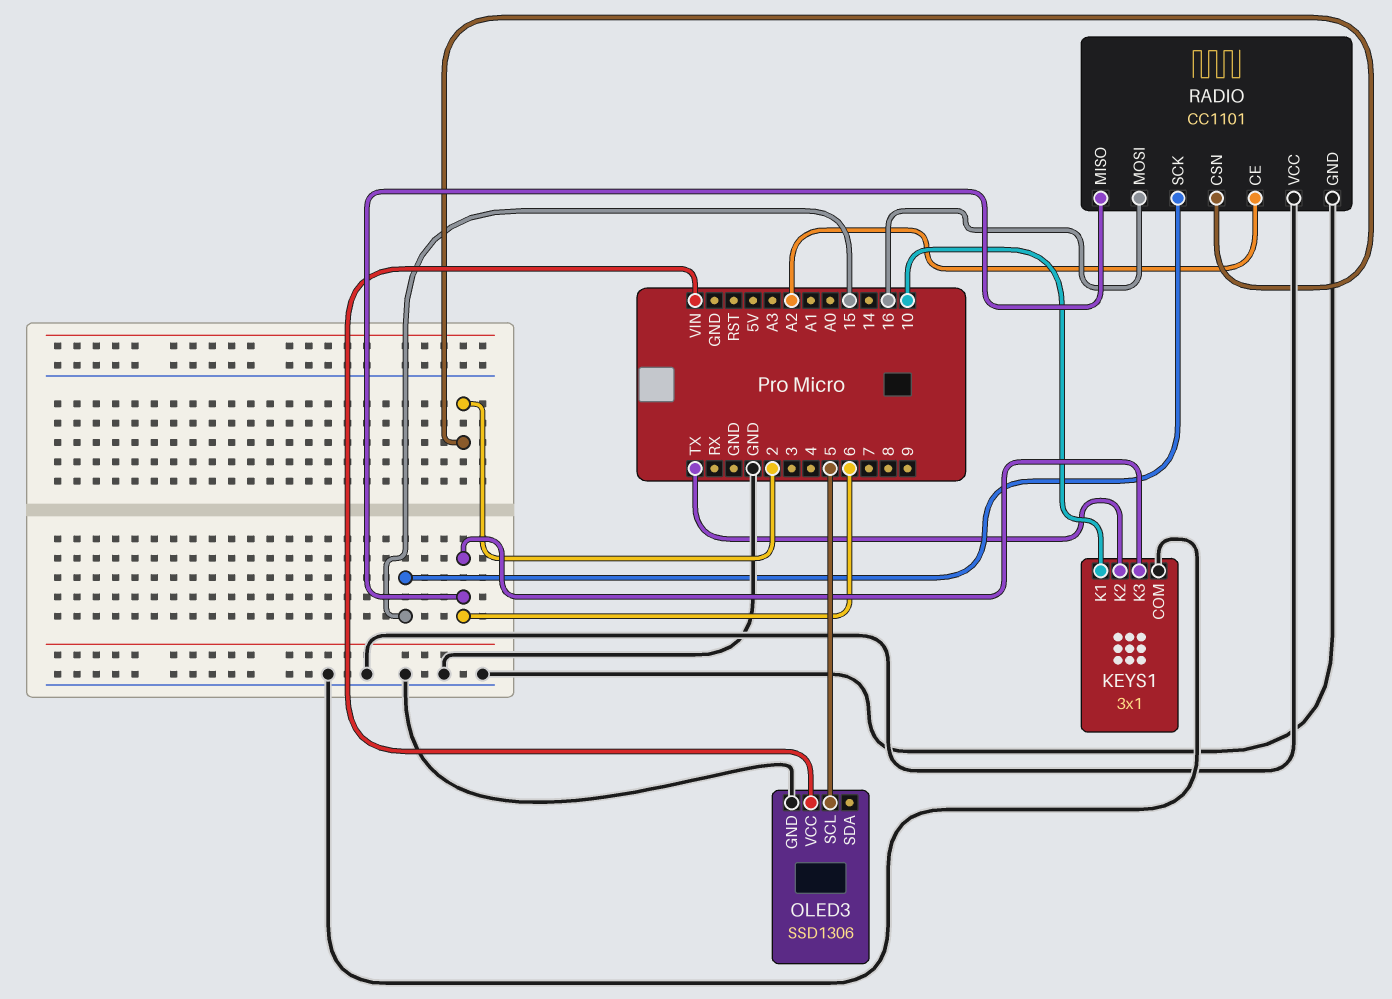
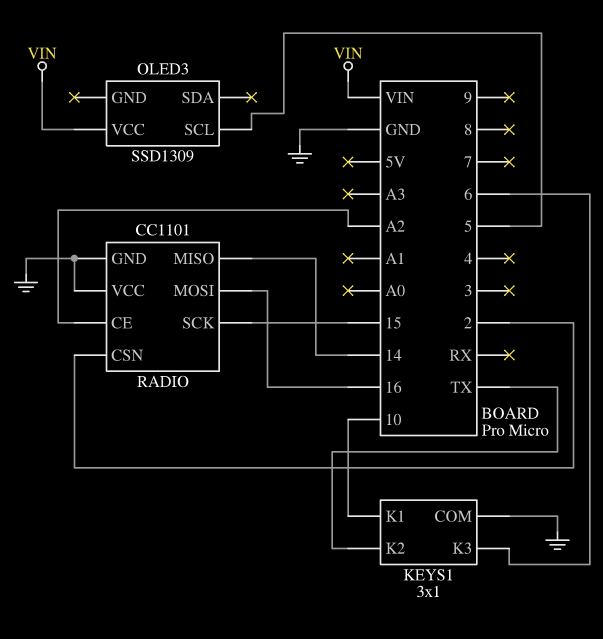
OLED3: SSD1306 -> SSD1309
OLED3 pin GND: GND -> none
RADIO pin MISO: 6 -> 14

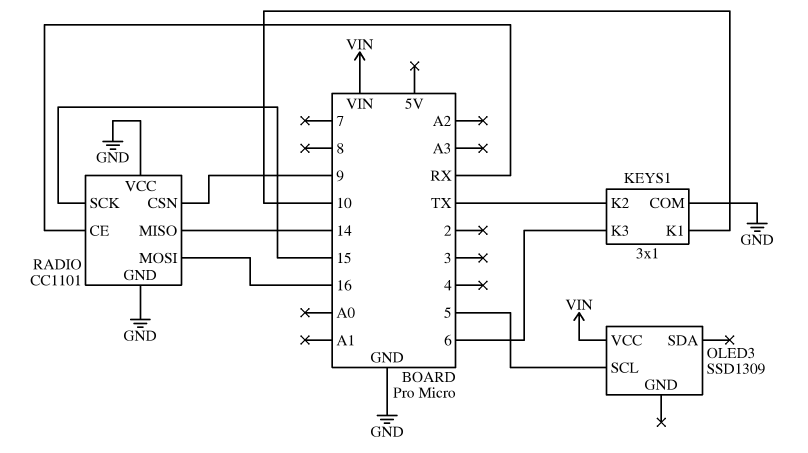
RADIO pin CE: A2 -> RX
RADIO pin CSN: 2 -> 9

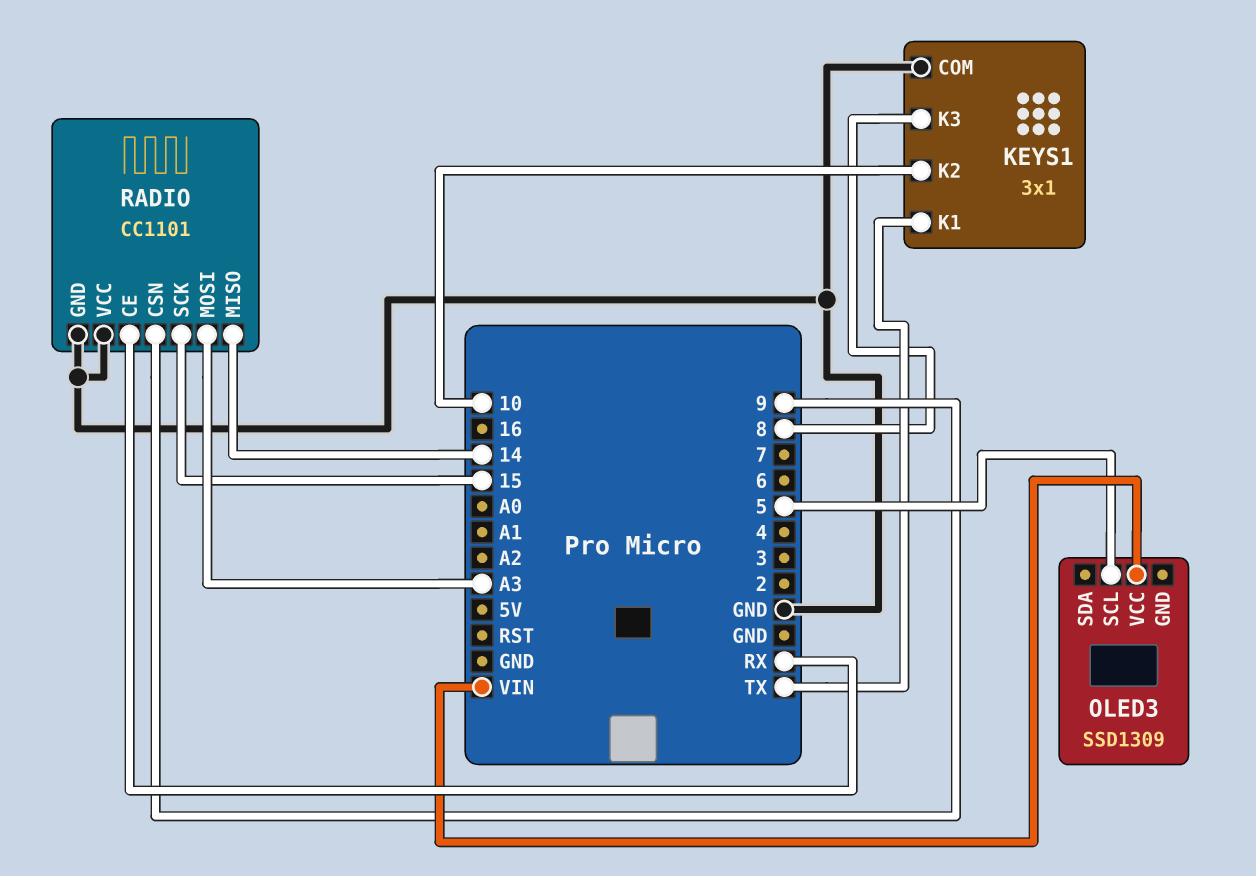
KEYS1 pin K1: 10 -> TX
KEYS1 pin K2: TX -> 10
KEYS1 pin K3: 6 -> 8
RADIO pin MOSI: 16 -> A3

